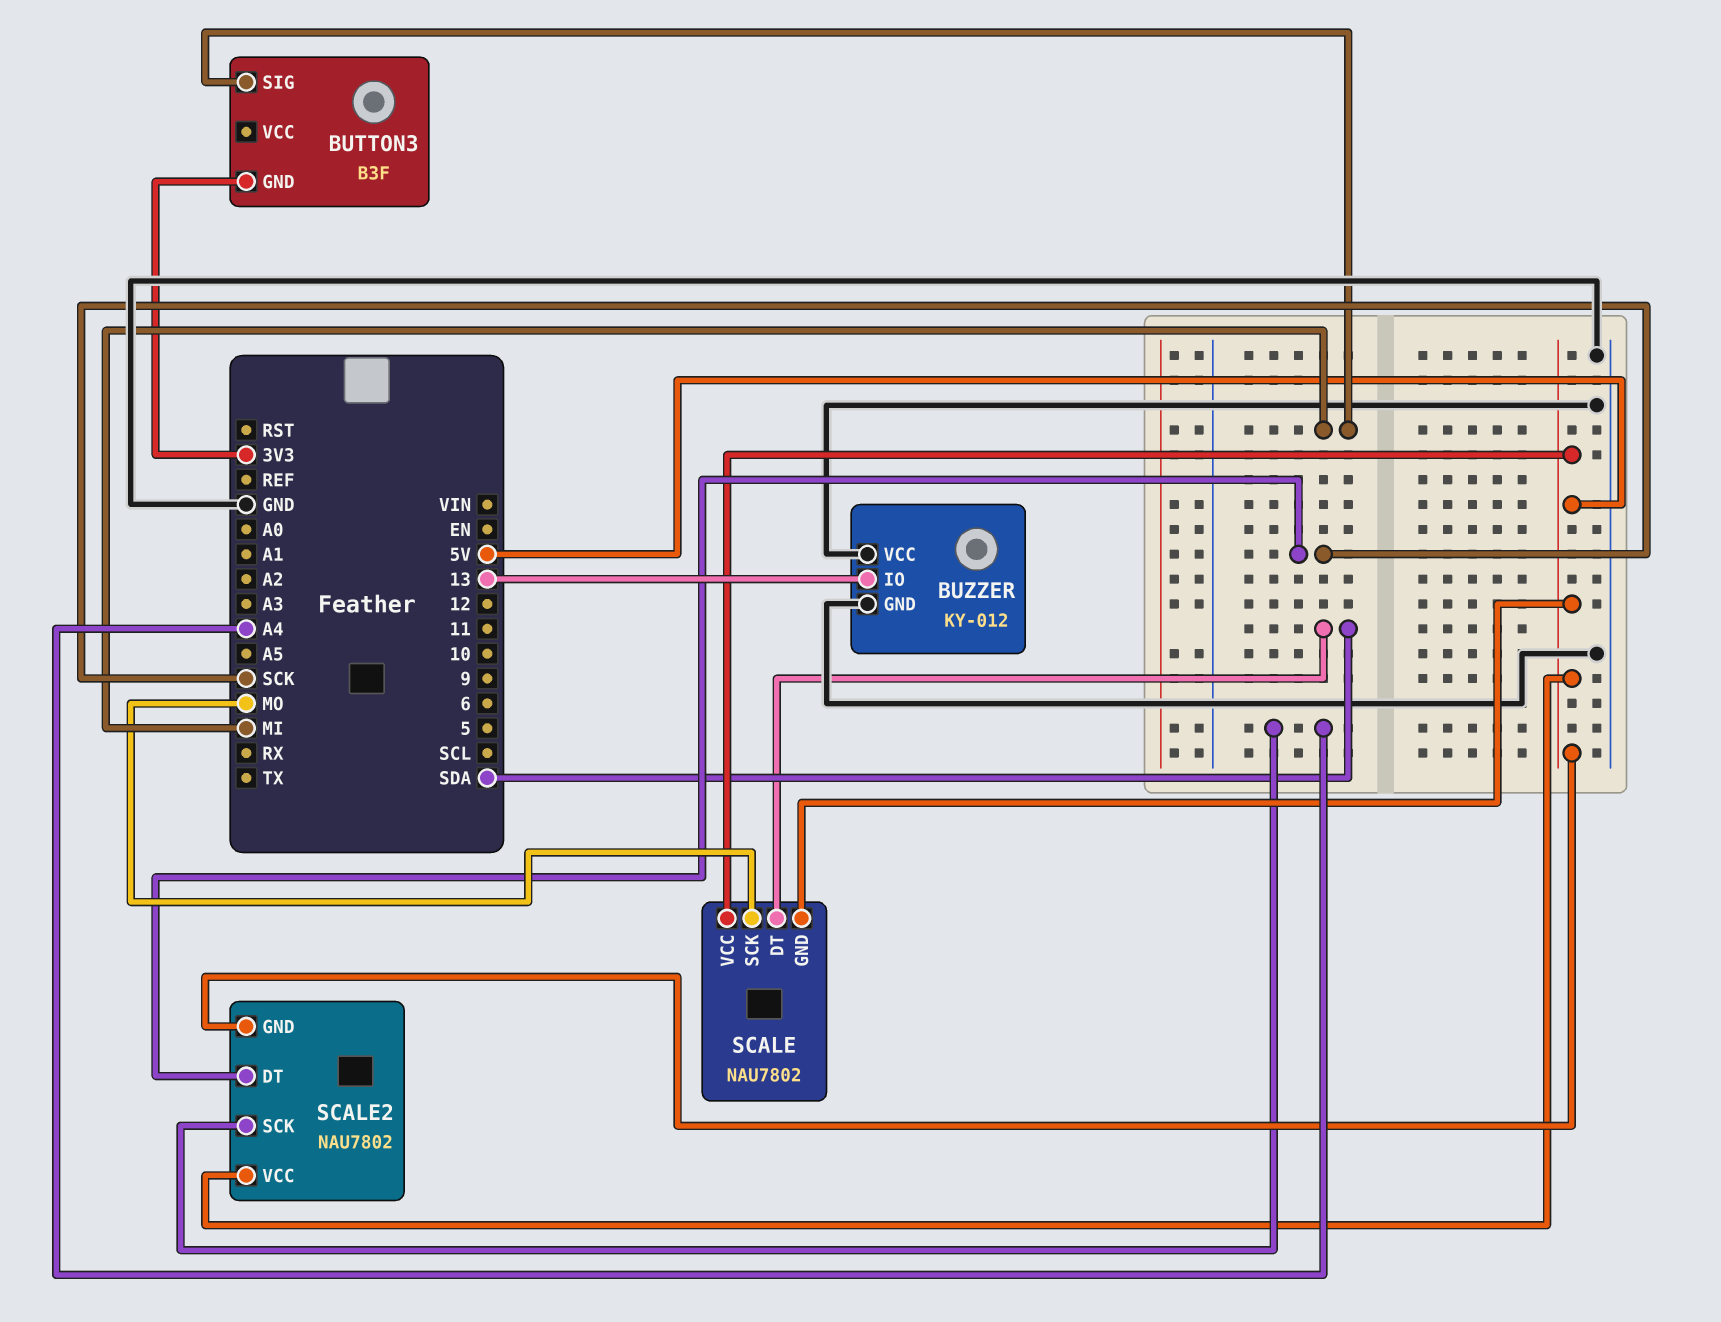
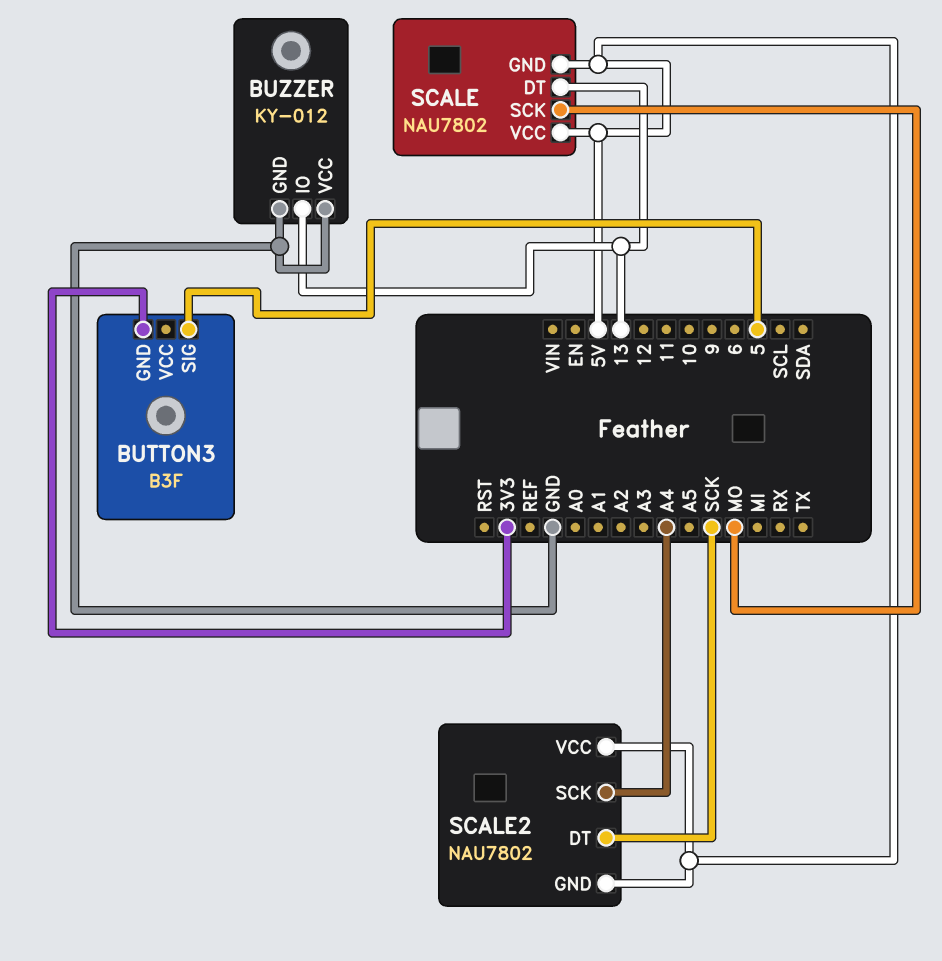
BUTTON3 pin SIG: MI -> 5
SCALE pin DT: SDA -> 13

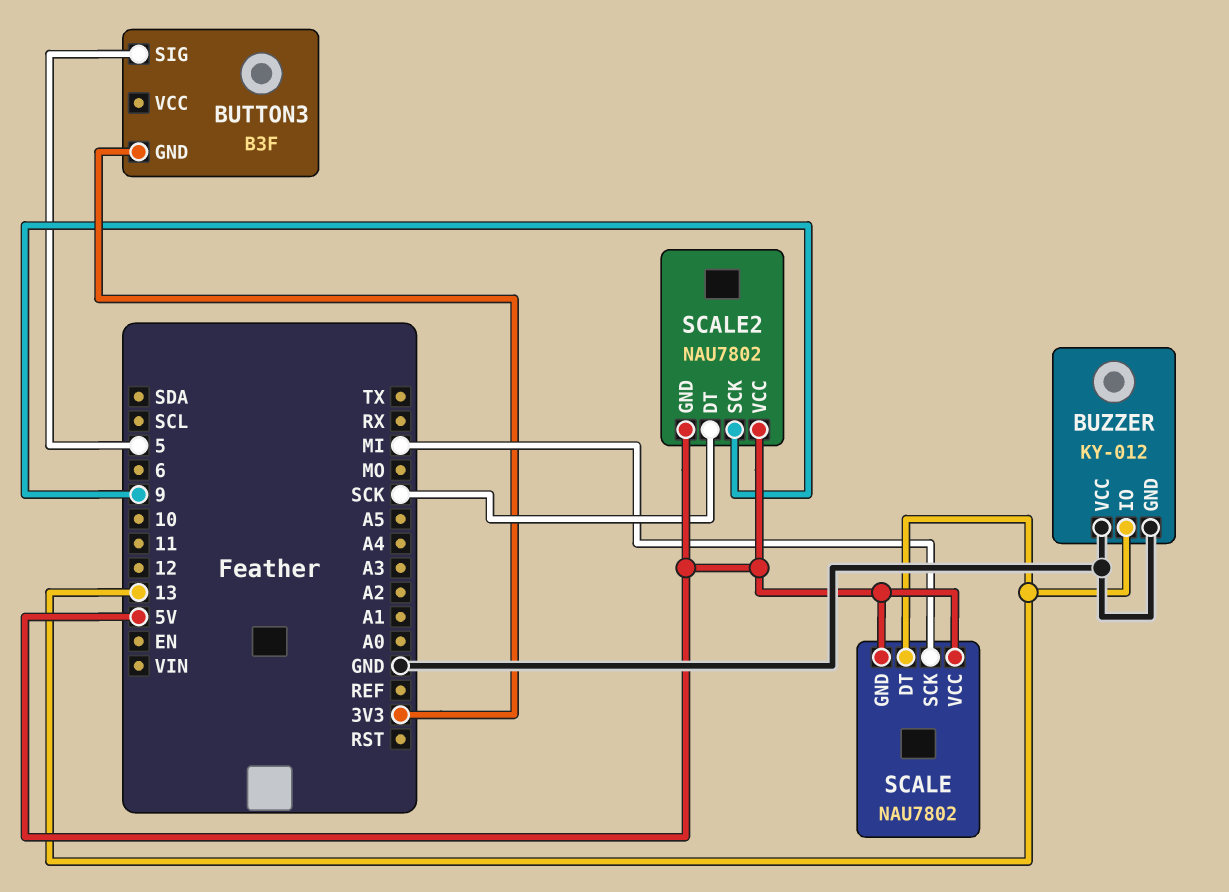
SCALE pin SCK: MO -> MI
SCALE2 pin SCK: A4 -> 9

